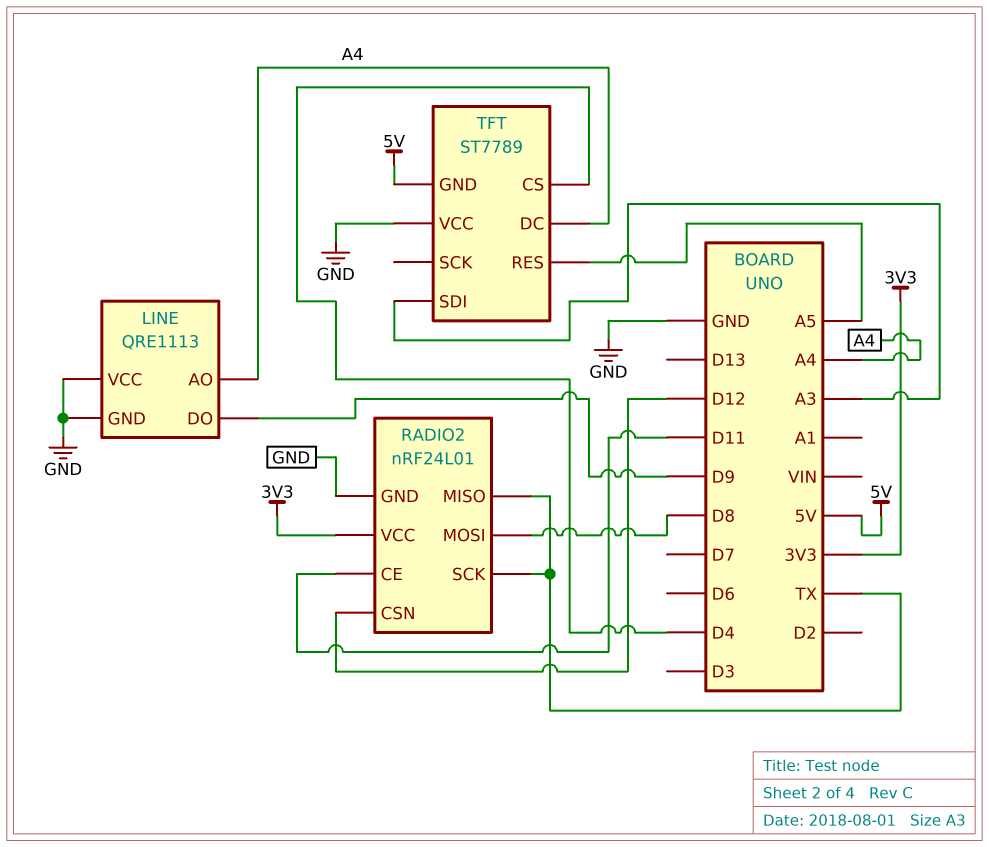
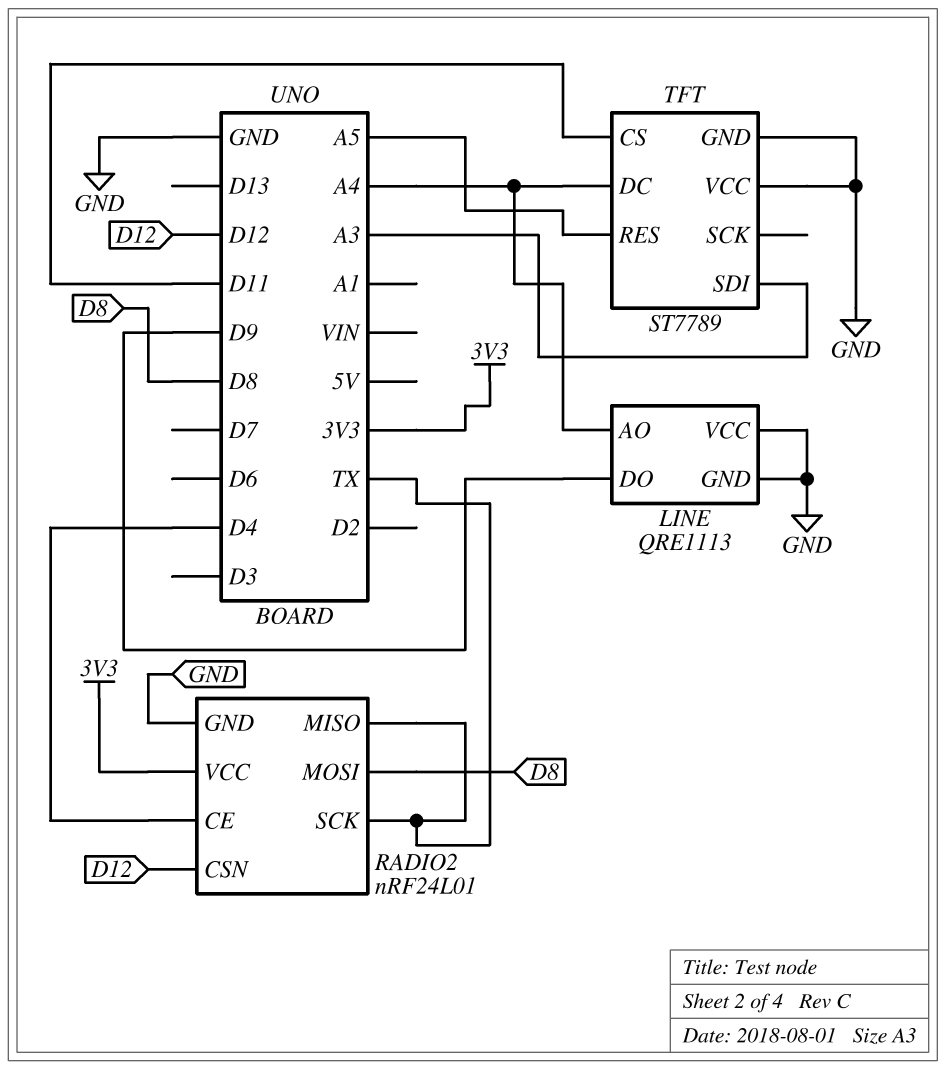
RADIO2 pin CE: D11 -> D4
TFT pin CS: D4 -> D11
TFT pin GND: 5V -> GND

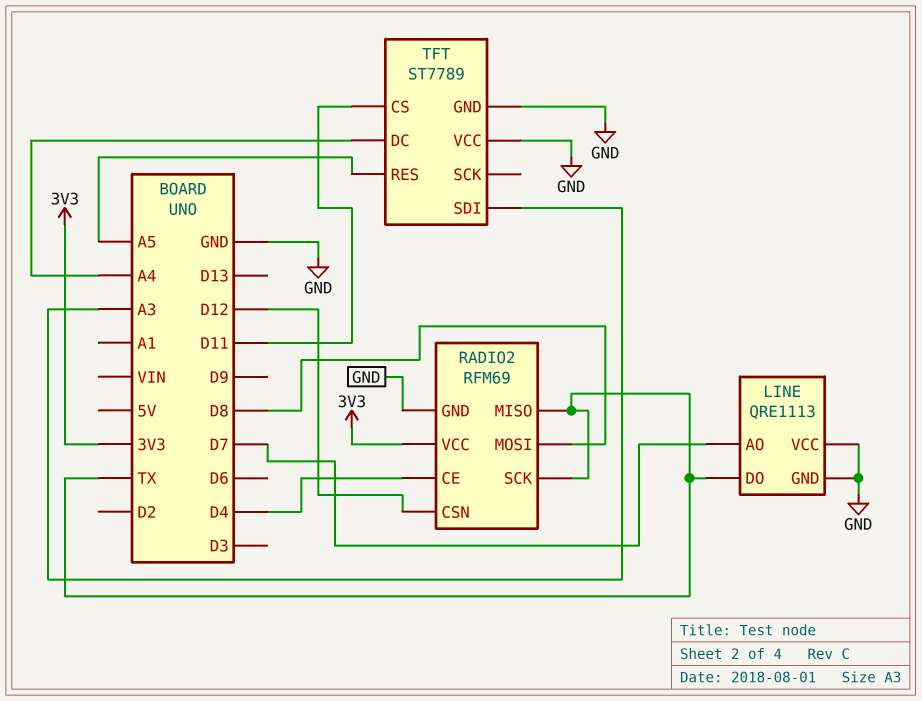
LINE pin AO: A4 -> D7
LINE pin DO: D9 -> TX
RADIO2: nRF24L01 -> RFM69

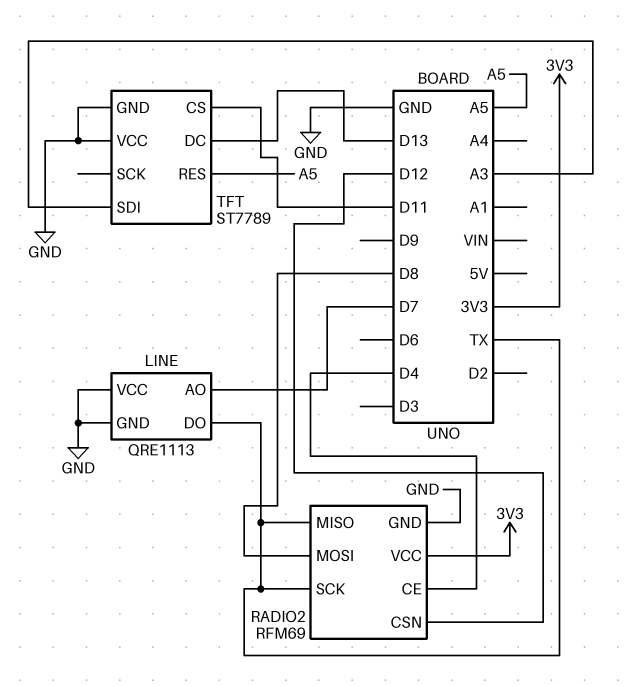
TFT pin DC: A4 -> D13

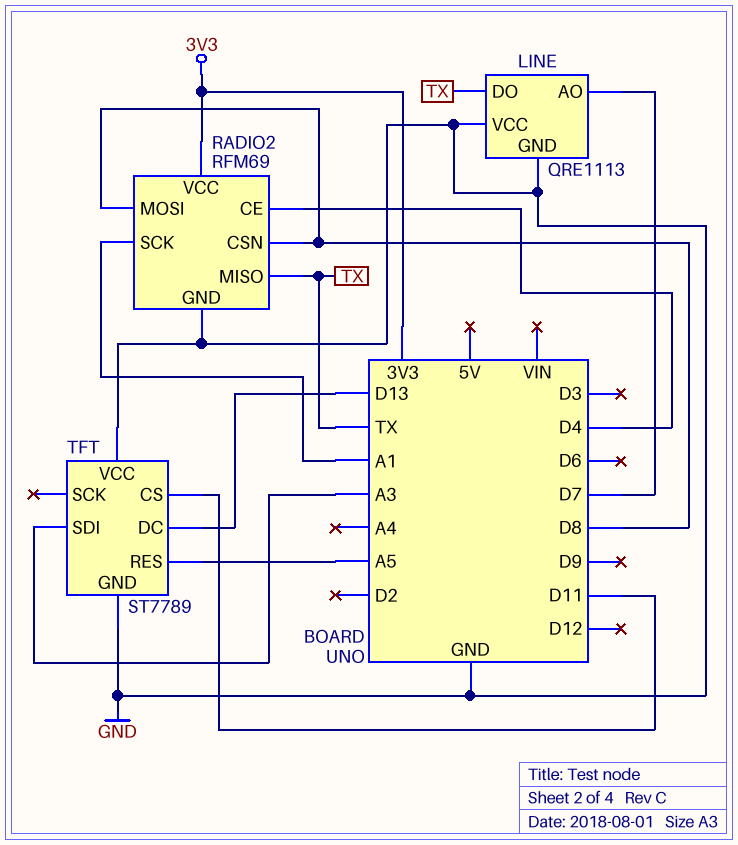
RADIO2 pin CSN: D12 -> D8
RADIO2 pin SCK: TX -> A1

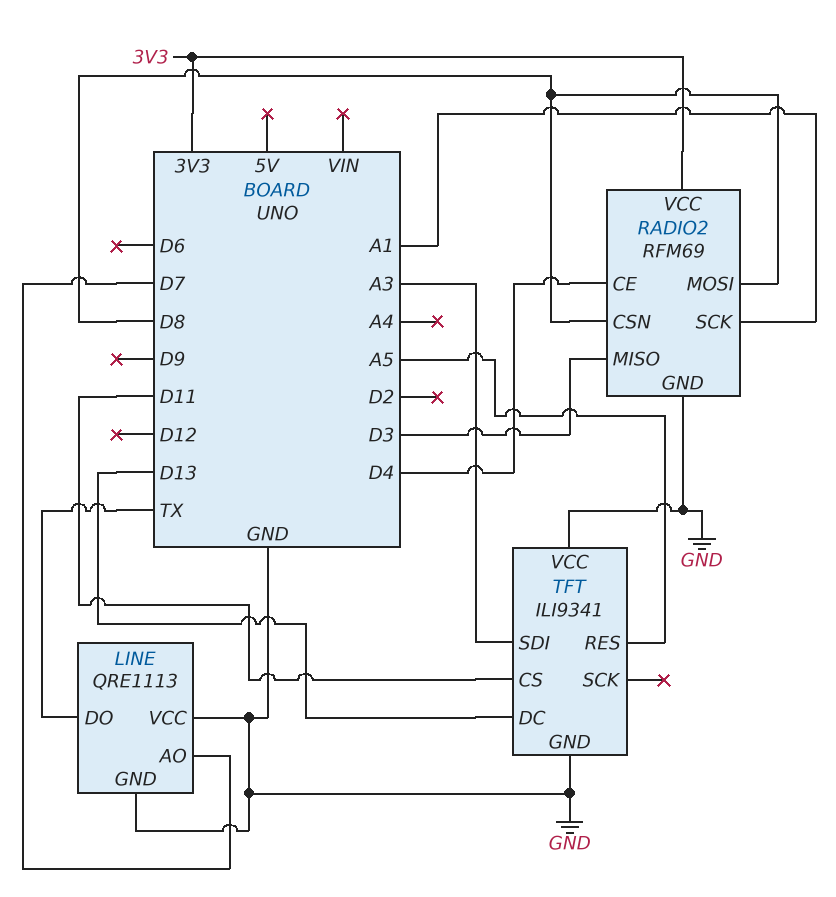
RADIO2 pin MISO: TX -> D3
TFT: ST7789 -> ILI9341

